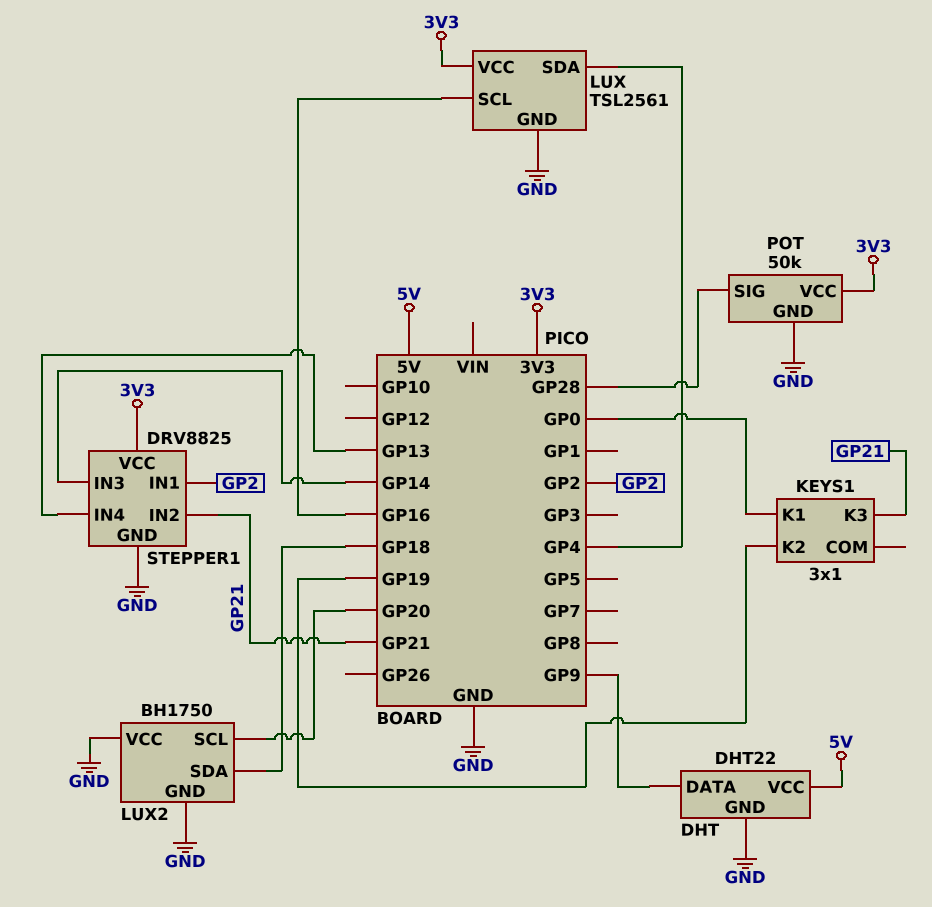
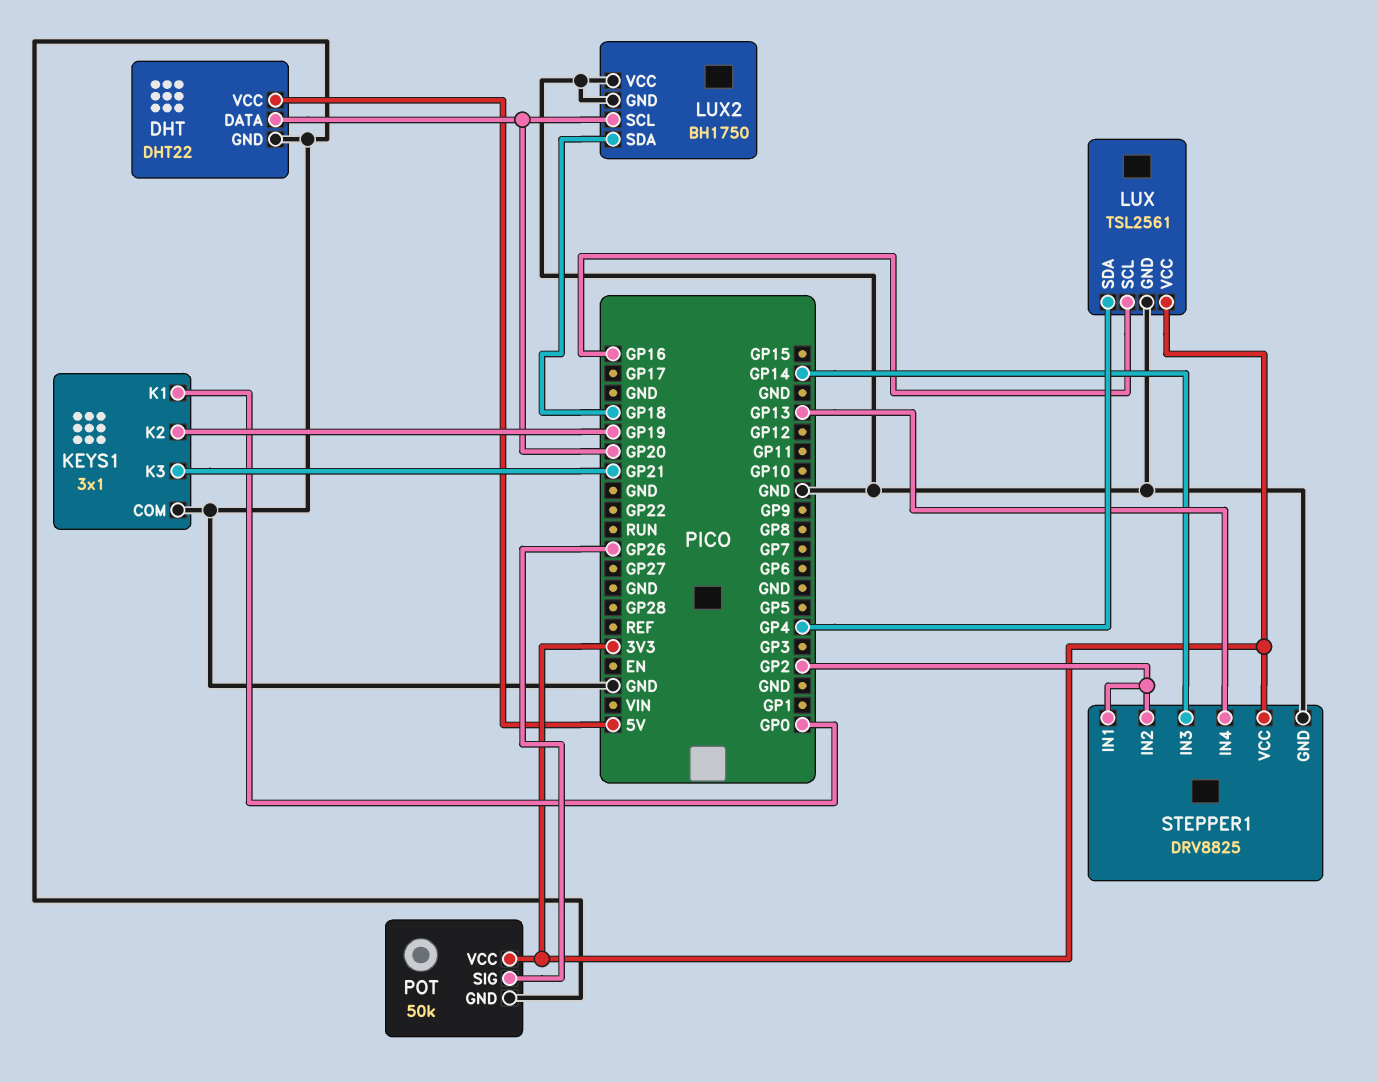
DHT pin DATA: GP9 -> GP20
KEYS1 pin COM: none -> GND
POT pin SIG: GP28 -> GP26
STEPPER1 pin IN2: GP21 -> GP2

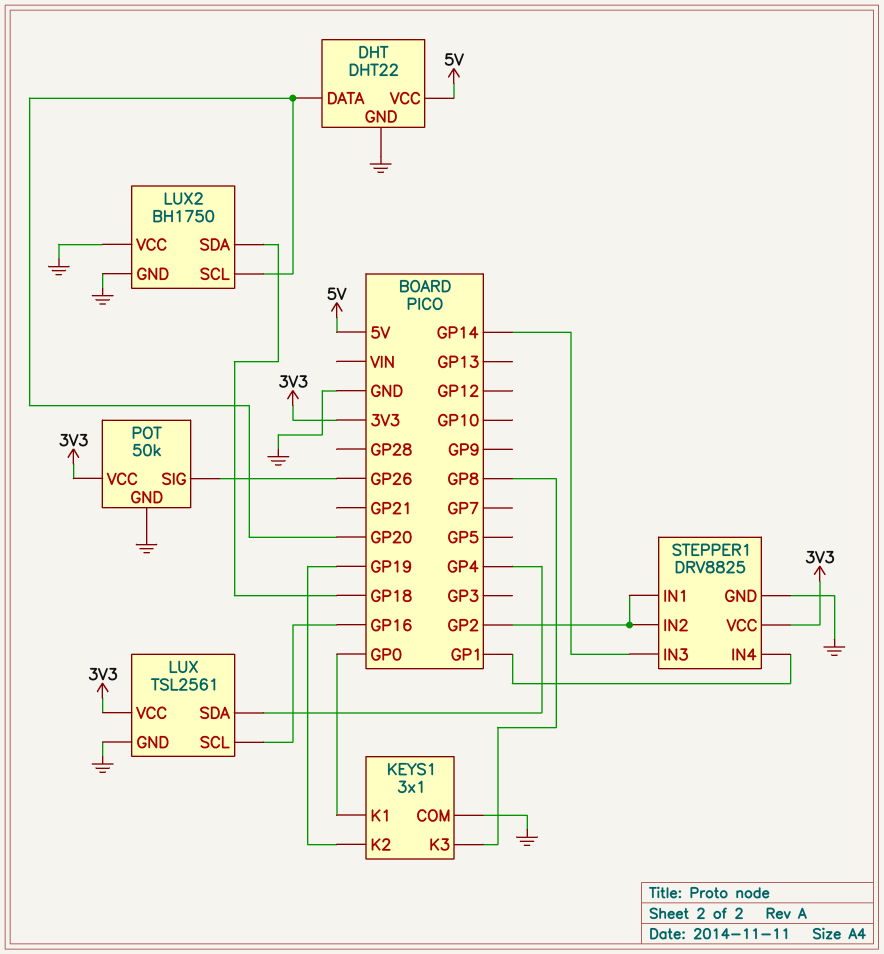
KEYS1 pin K3: GP21 -> GP8
STEPPER1 pin IN4: GP13 -> GP1

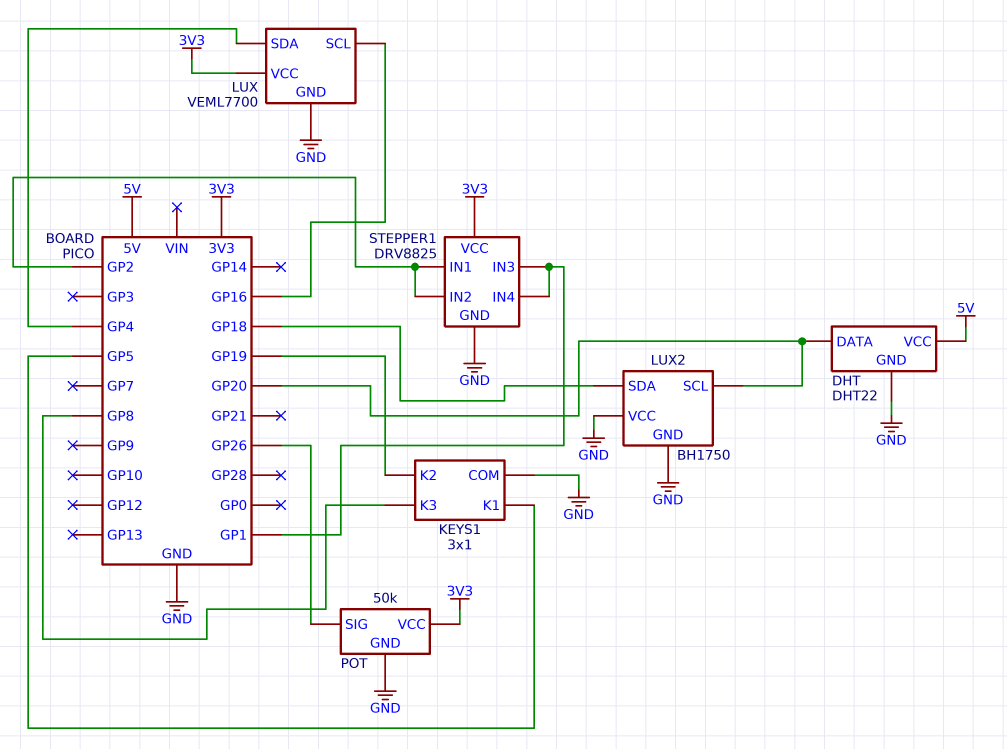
KEYS1 pin K1: GP0 -> GP5
LUX: TSL2561 -> VEML7700
STEPPER1 pin IN3: GP14 -> GP1

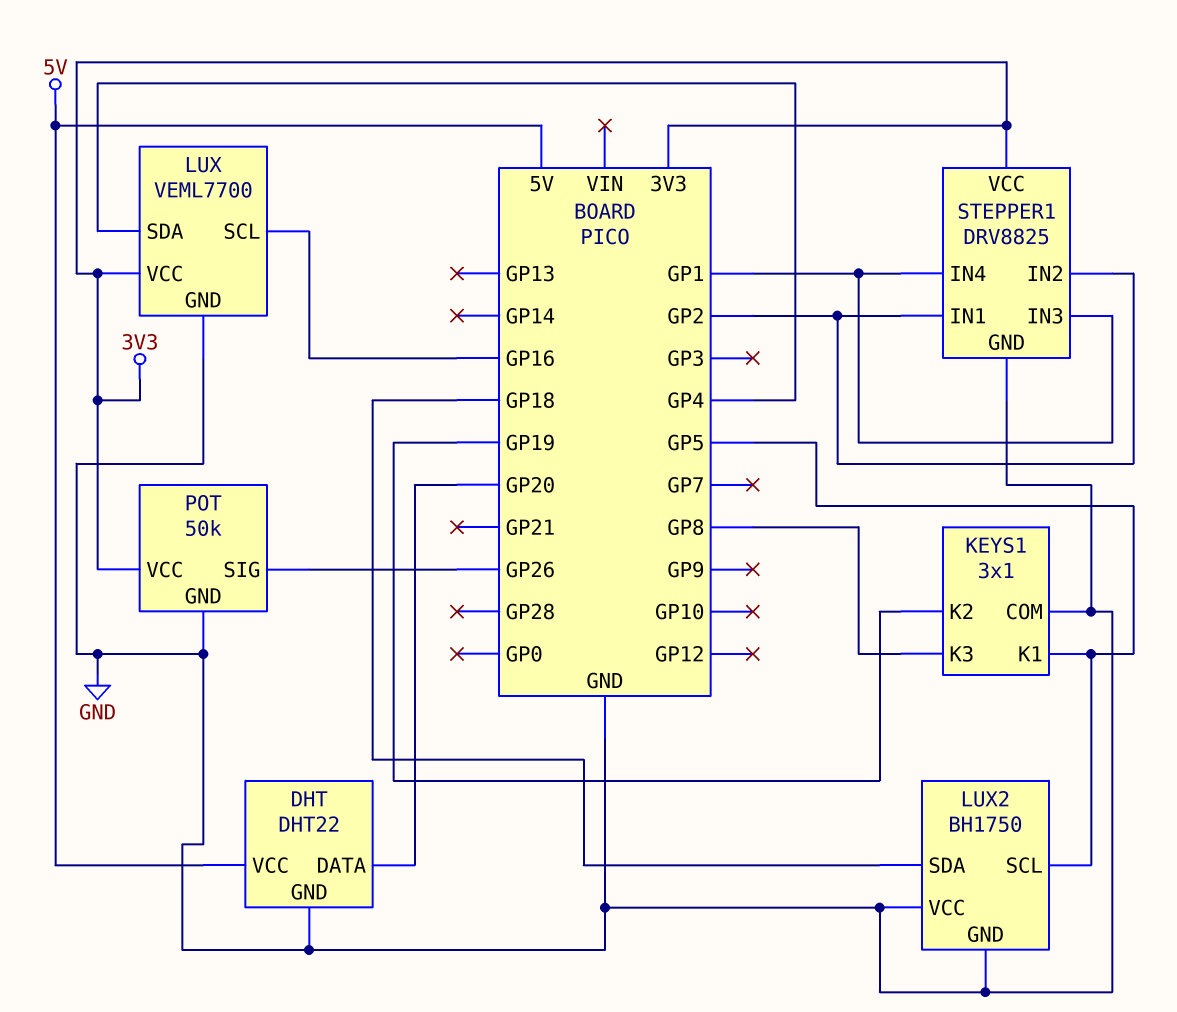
LUX2 pin SCL: GP20 -> GP5

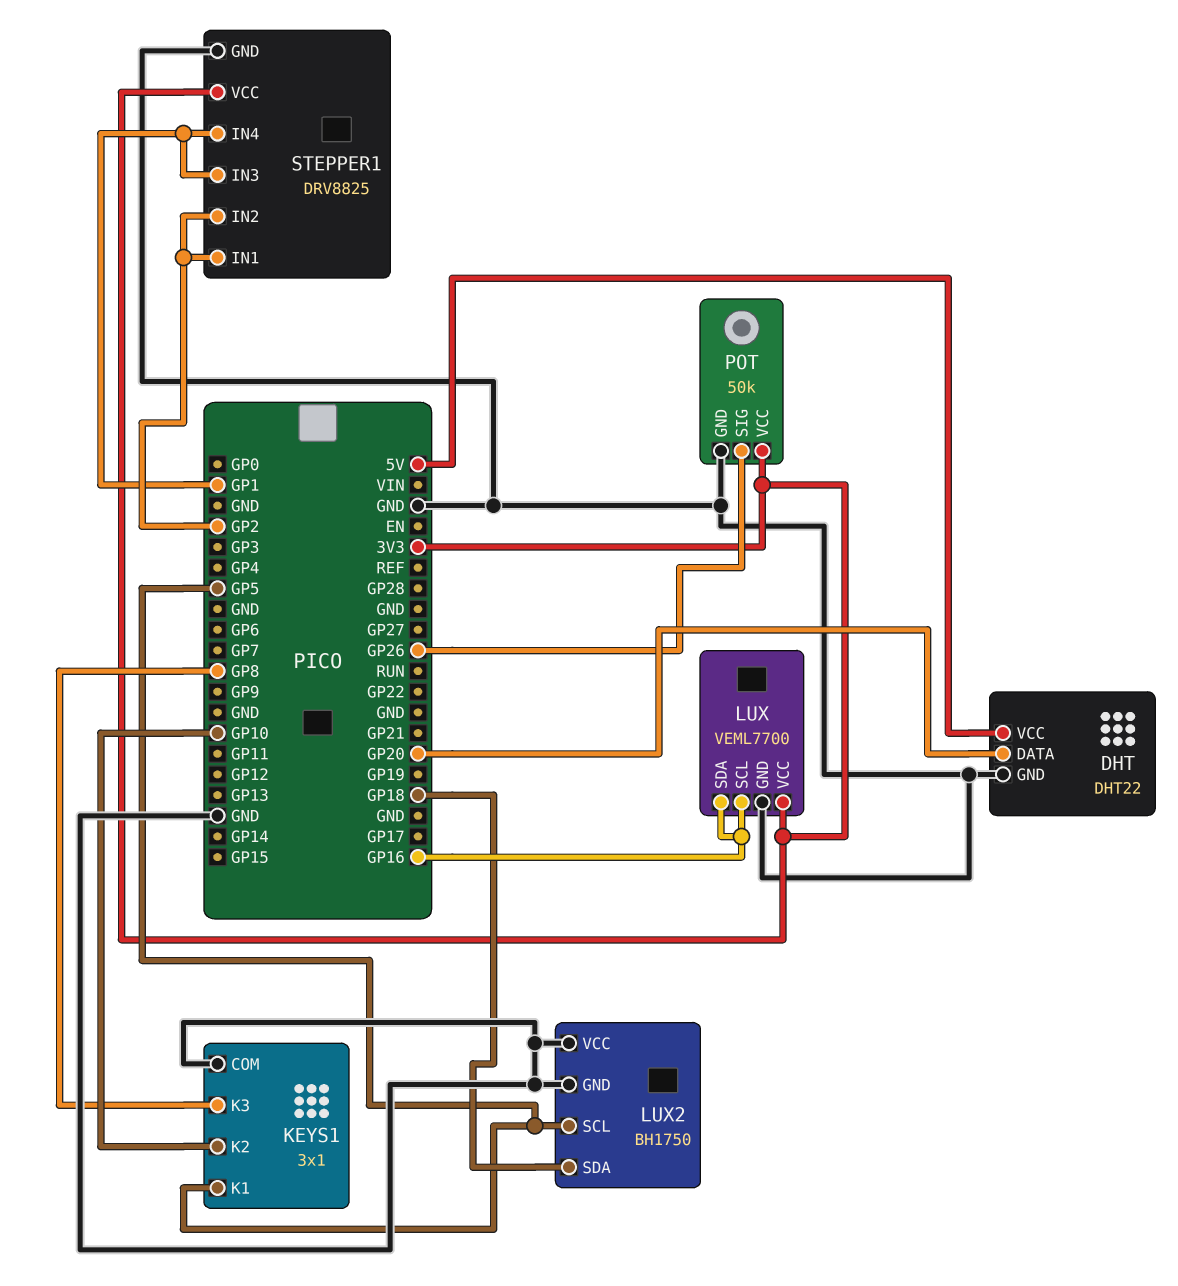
KEYS1 pin K2: GP19 -> GP10
LUX pin SDA: GP4 -> GP16

